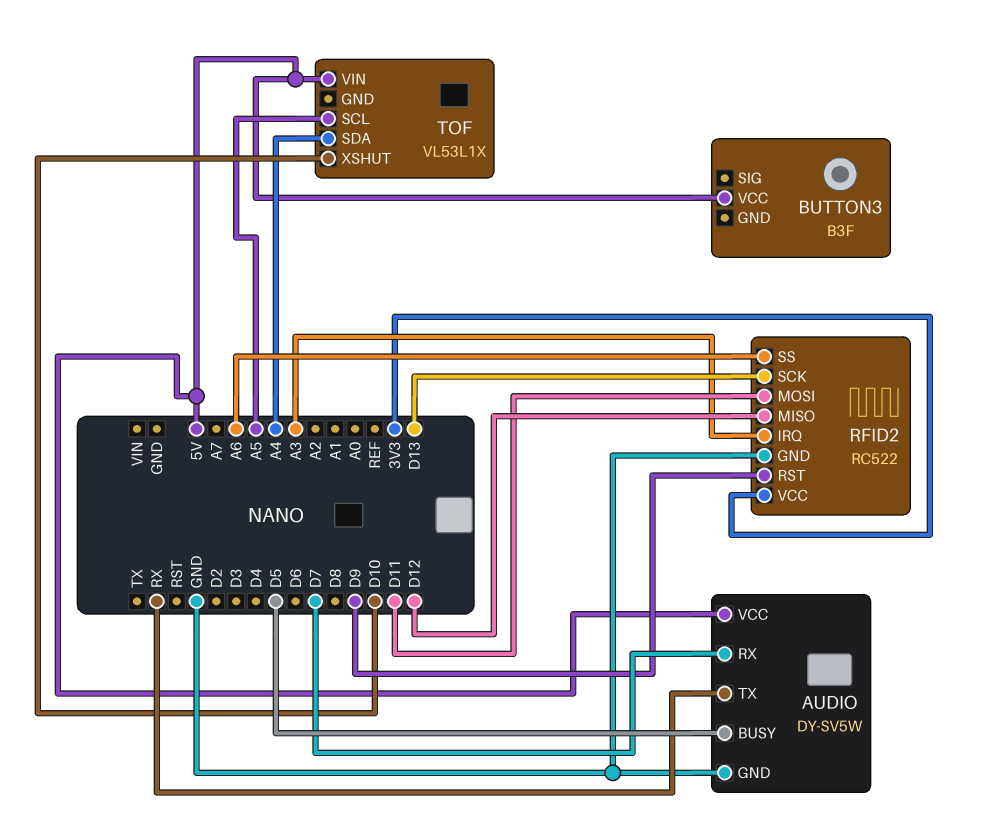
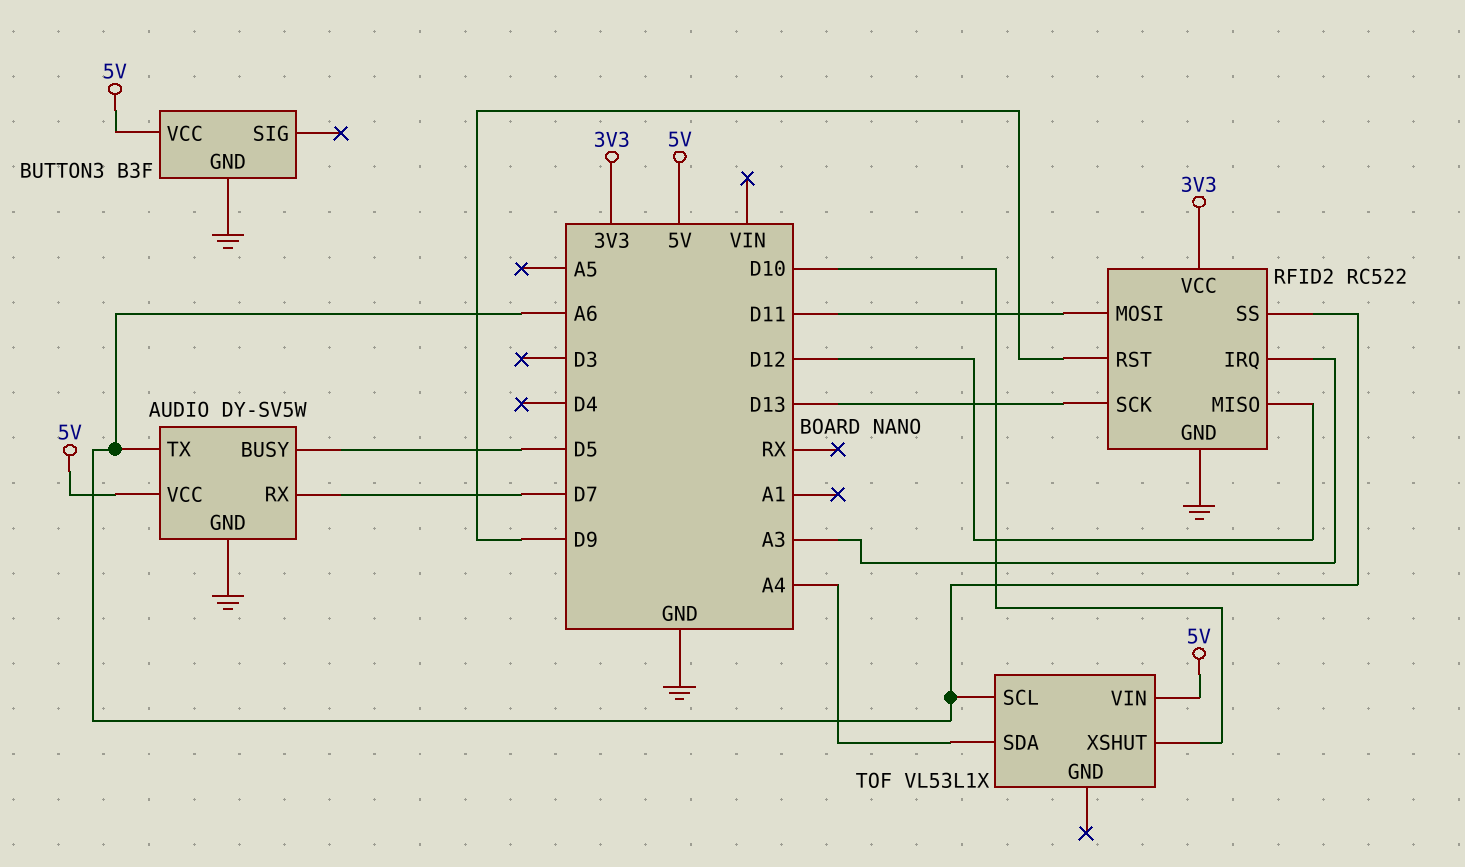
AUDIO pin TX: RX -> A6
BUTTON3 pin GND: none -> GND
TOF pin SCL: A5 -> A6

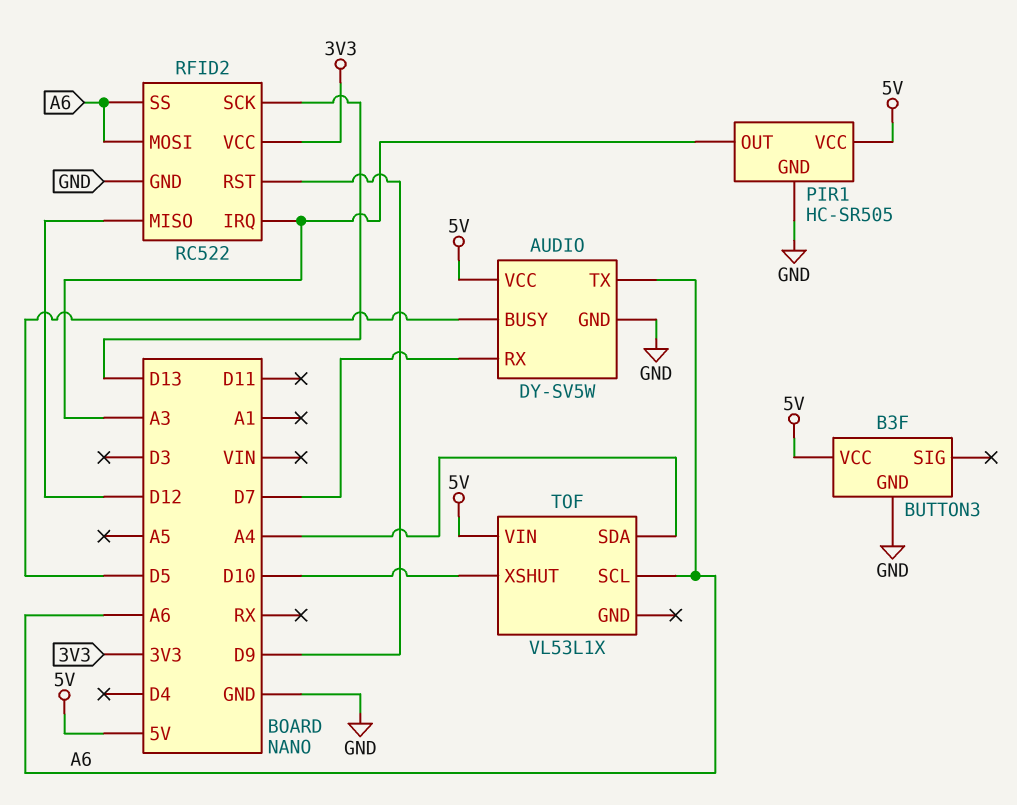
PIR1: none -> HC-SR505
PIR1 pin GND: none -> GND
PIR1 pin OUT: none -> A3
PIR1 pin VCC: none -> 5V
RFID2 pin MOSI: D11 -> A6

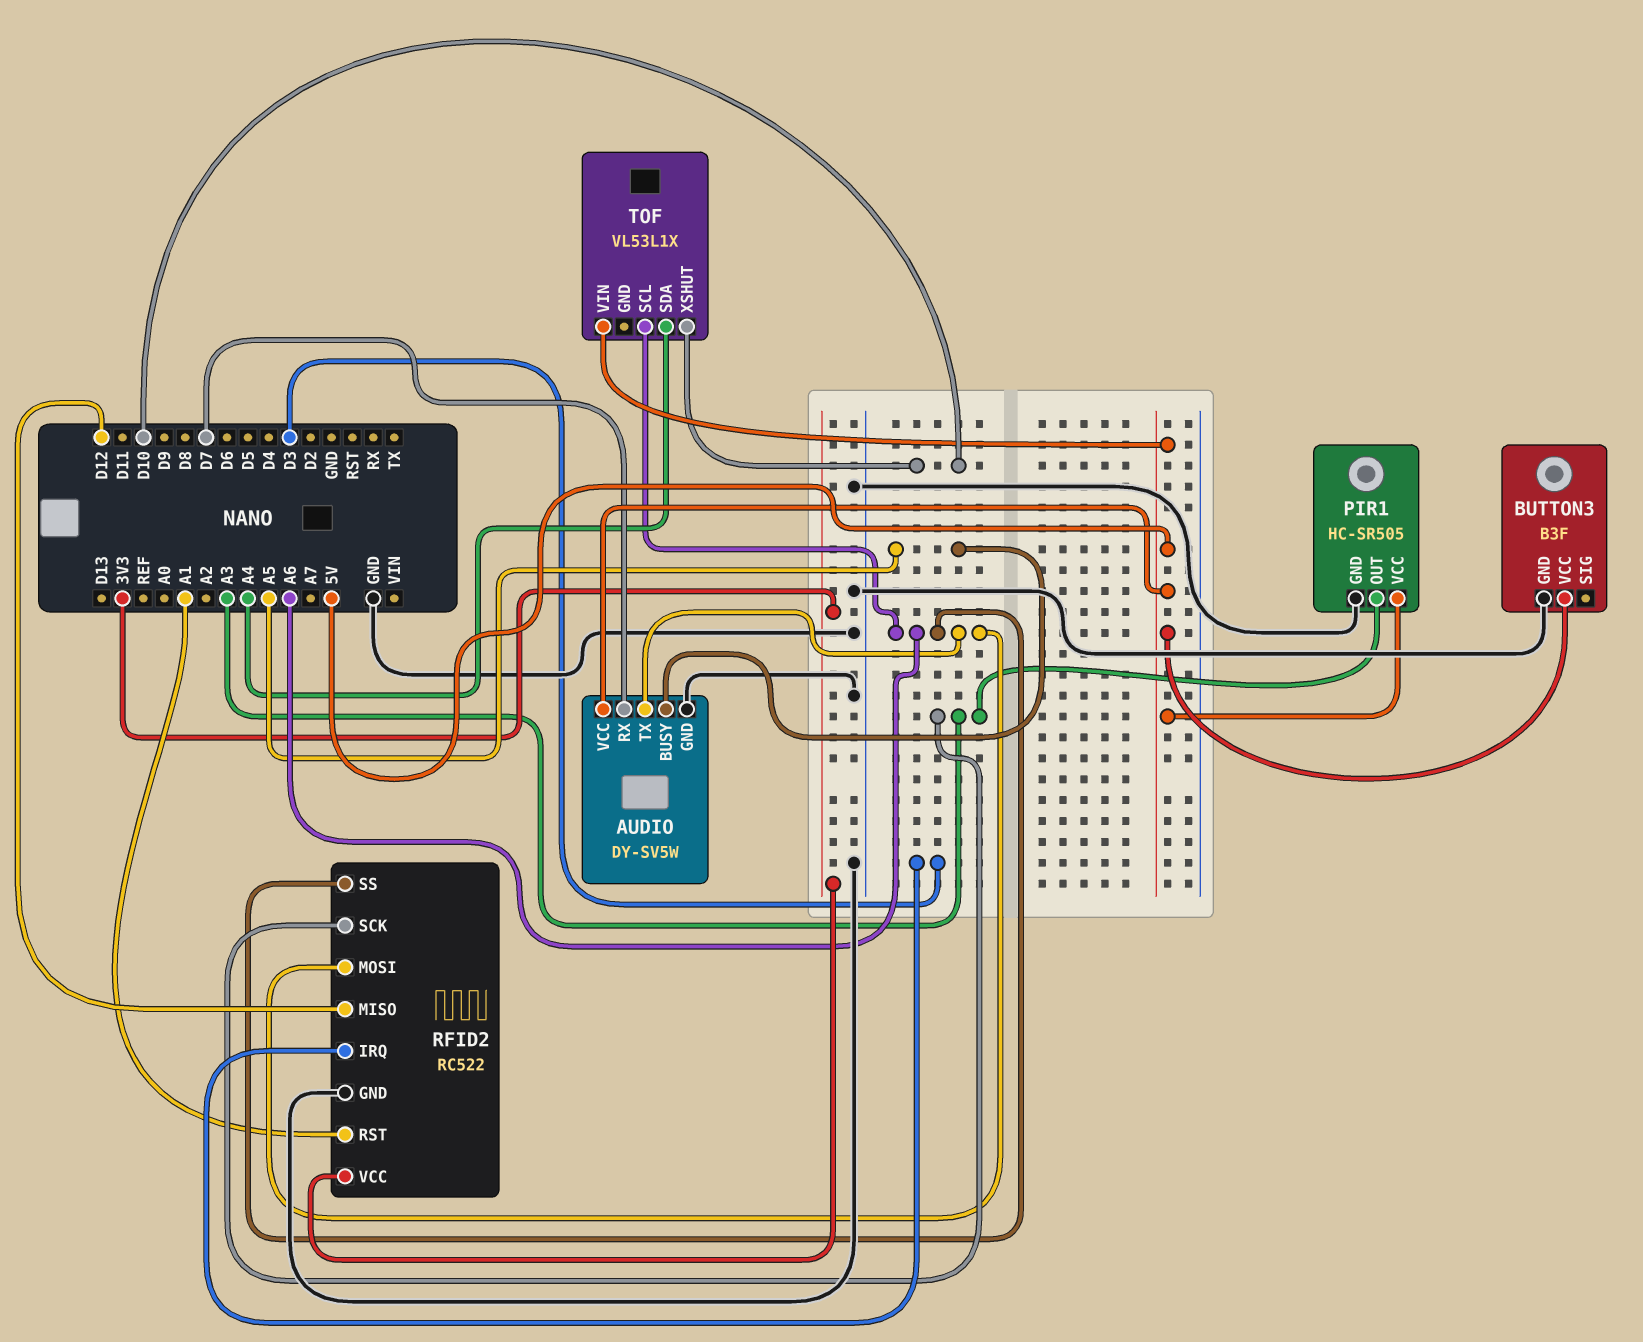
AUDIO pin BUSY: D5 -> A5
RFID2 pin IRQ: A3 -> D3
RFID2 pin RST: D9 -> A1
RFID2 pin SCK: D13 -> A3

